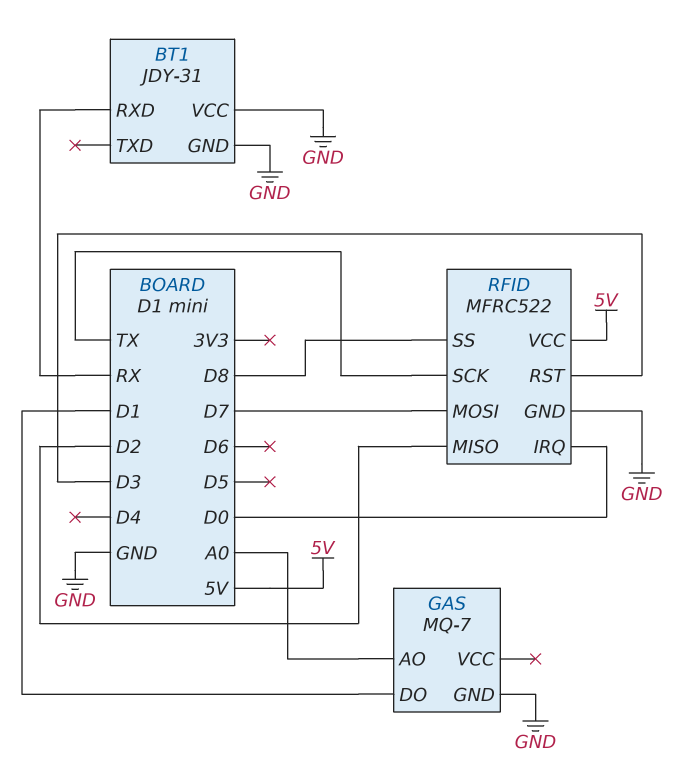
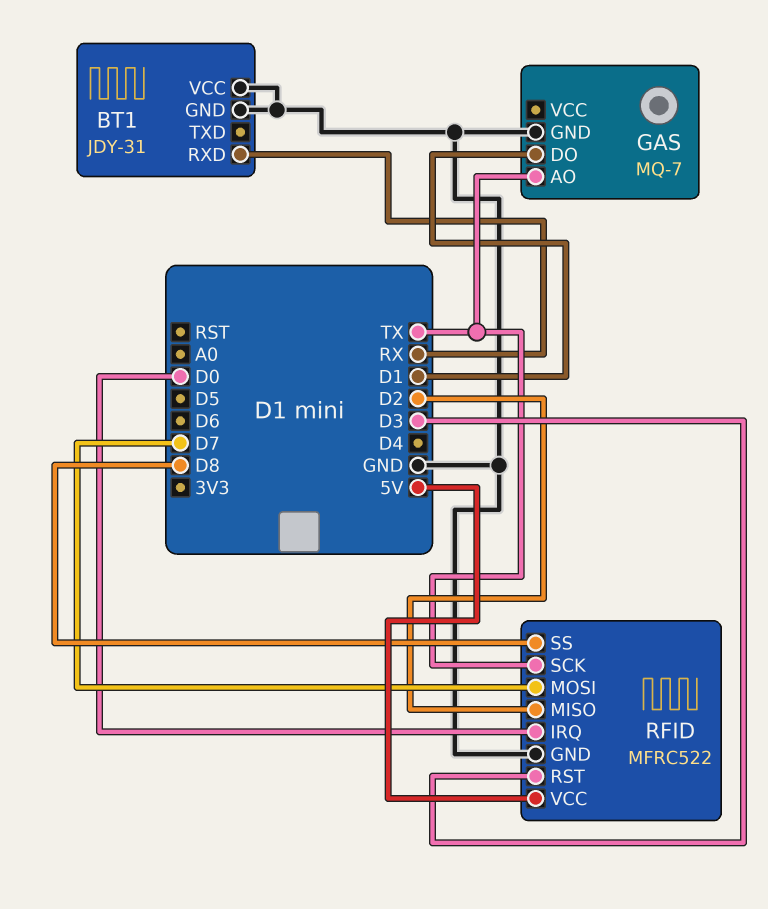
GAS pin AO: A0 -> TX

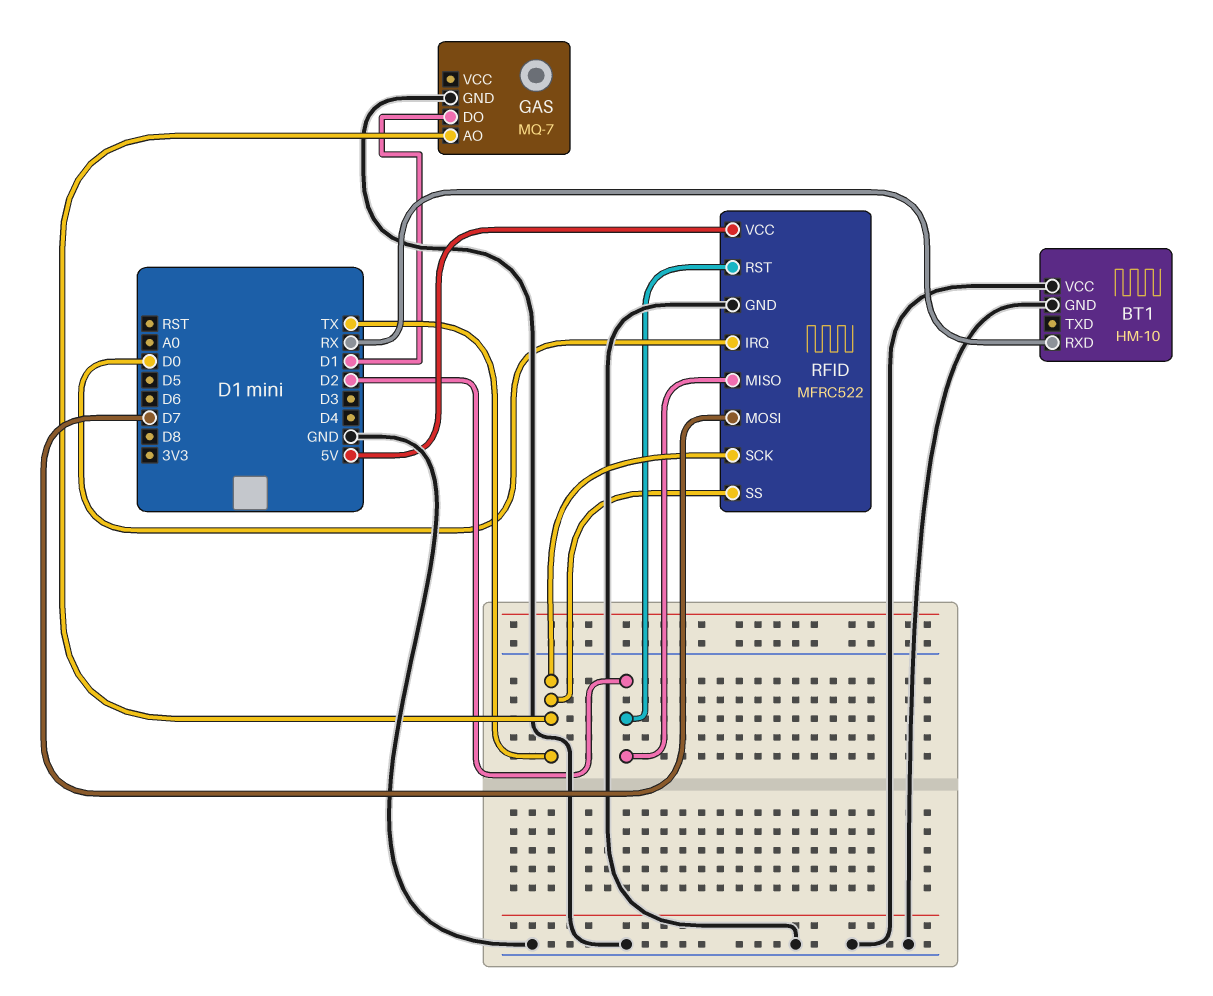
BT1: JDY-31 -> HM-10
RFID pin RST: D3 -> D2
RFID pin SS: D8 -> TX

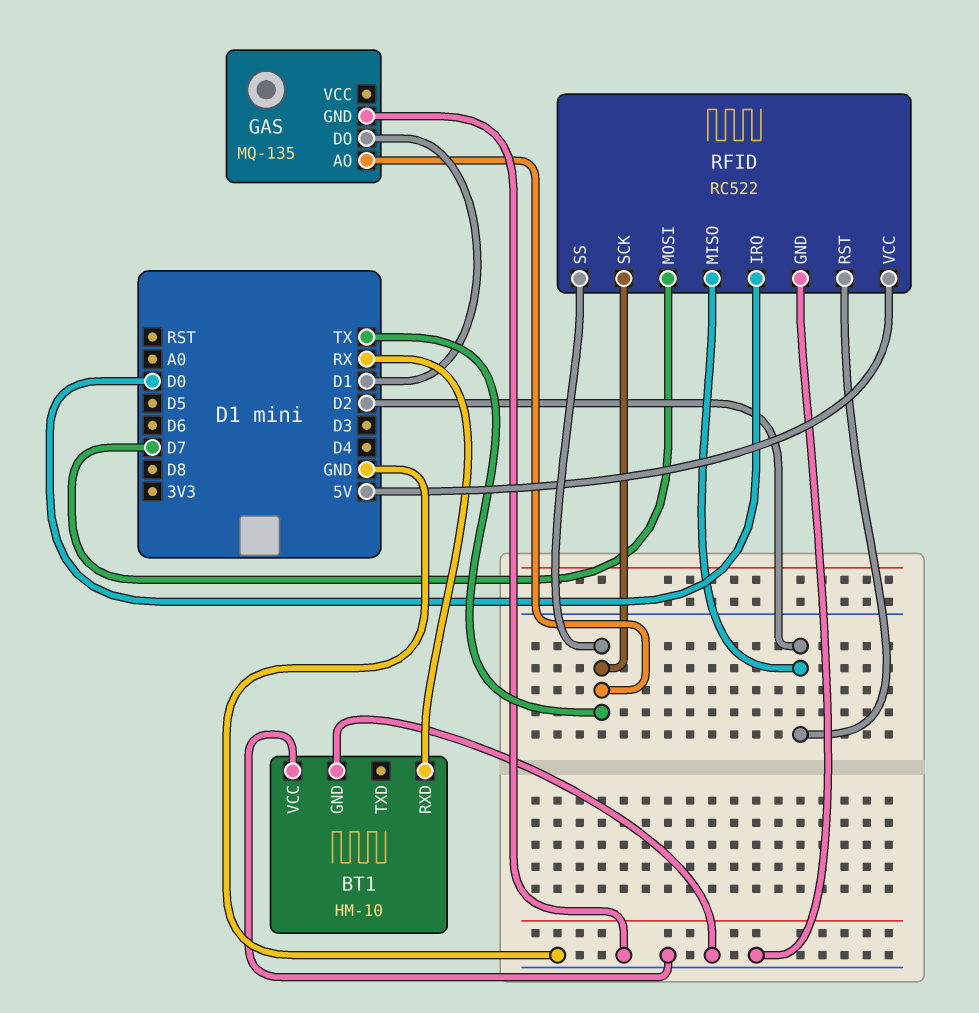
GAS: MQ-7 -> MQ-135
RFID: MFRC522 -> RC522

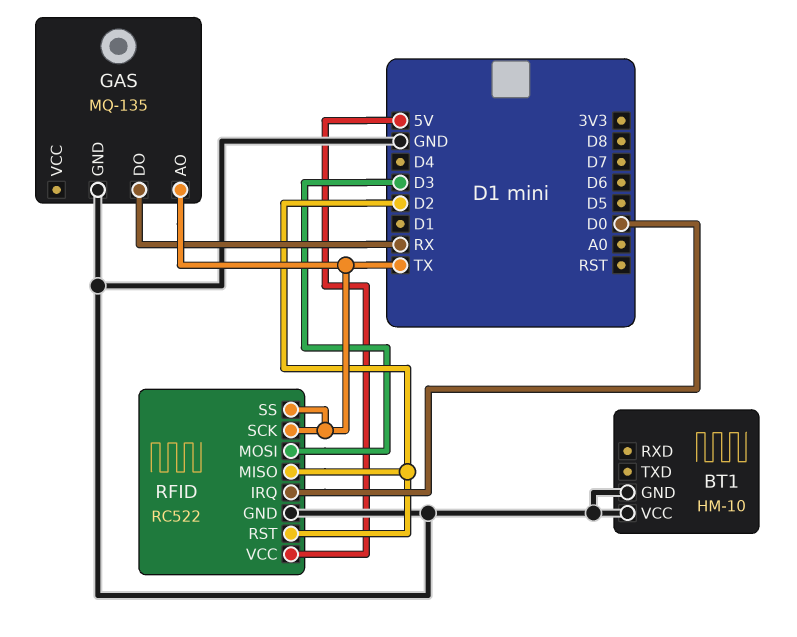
BT1 pin RXD: RX -> none
GAS pin DO: D1 -> RX
RFID pin MOSI: D7 -> D3

